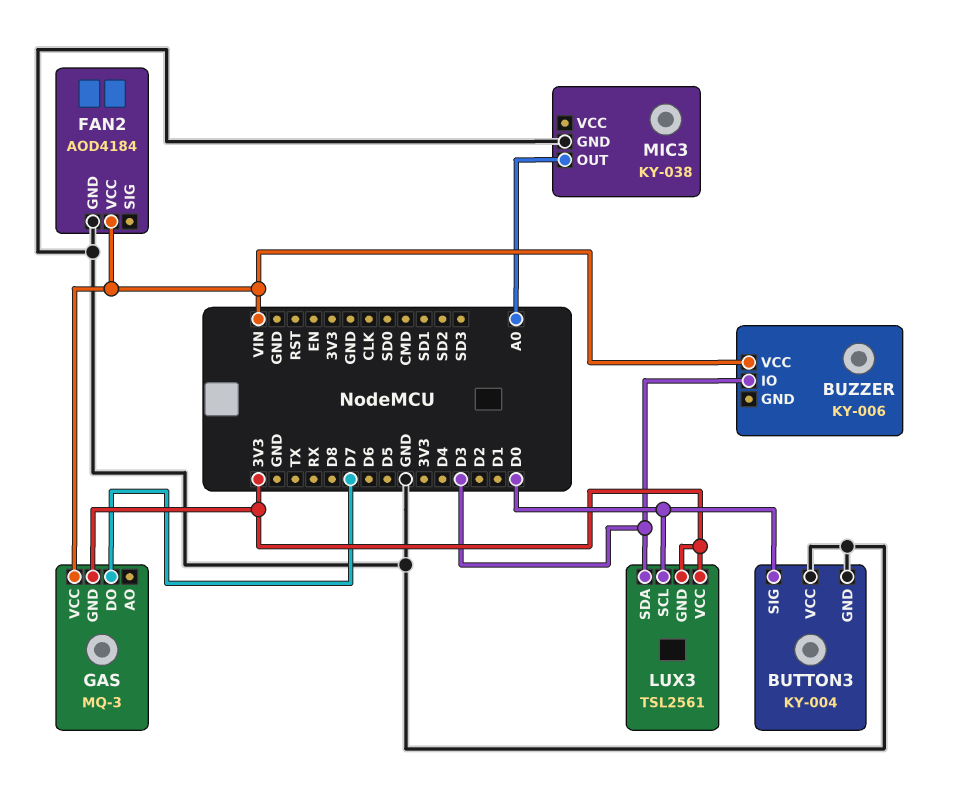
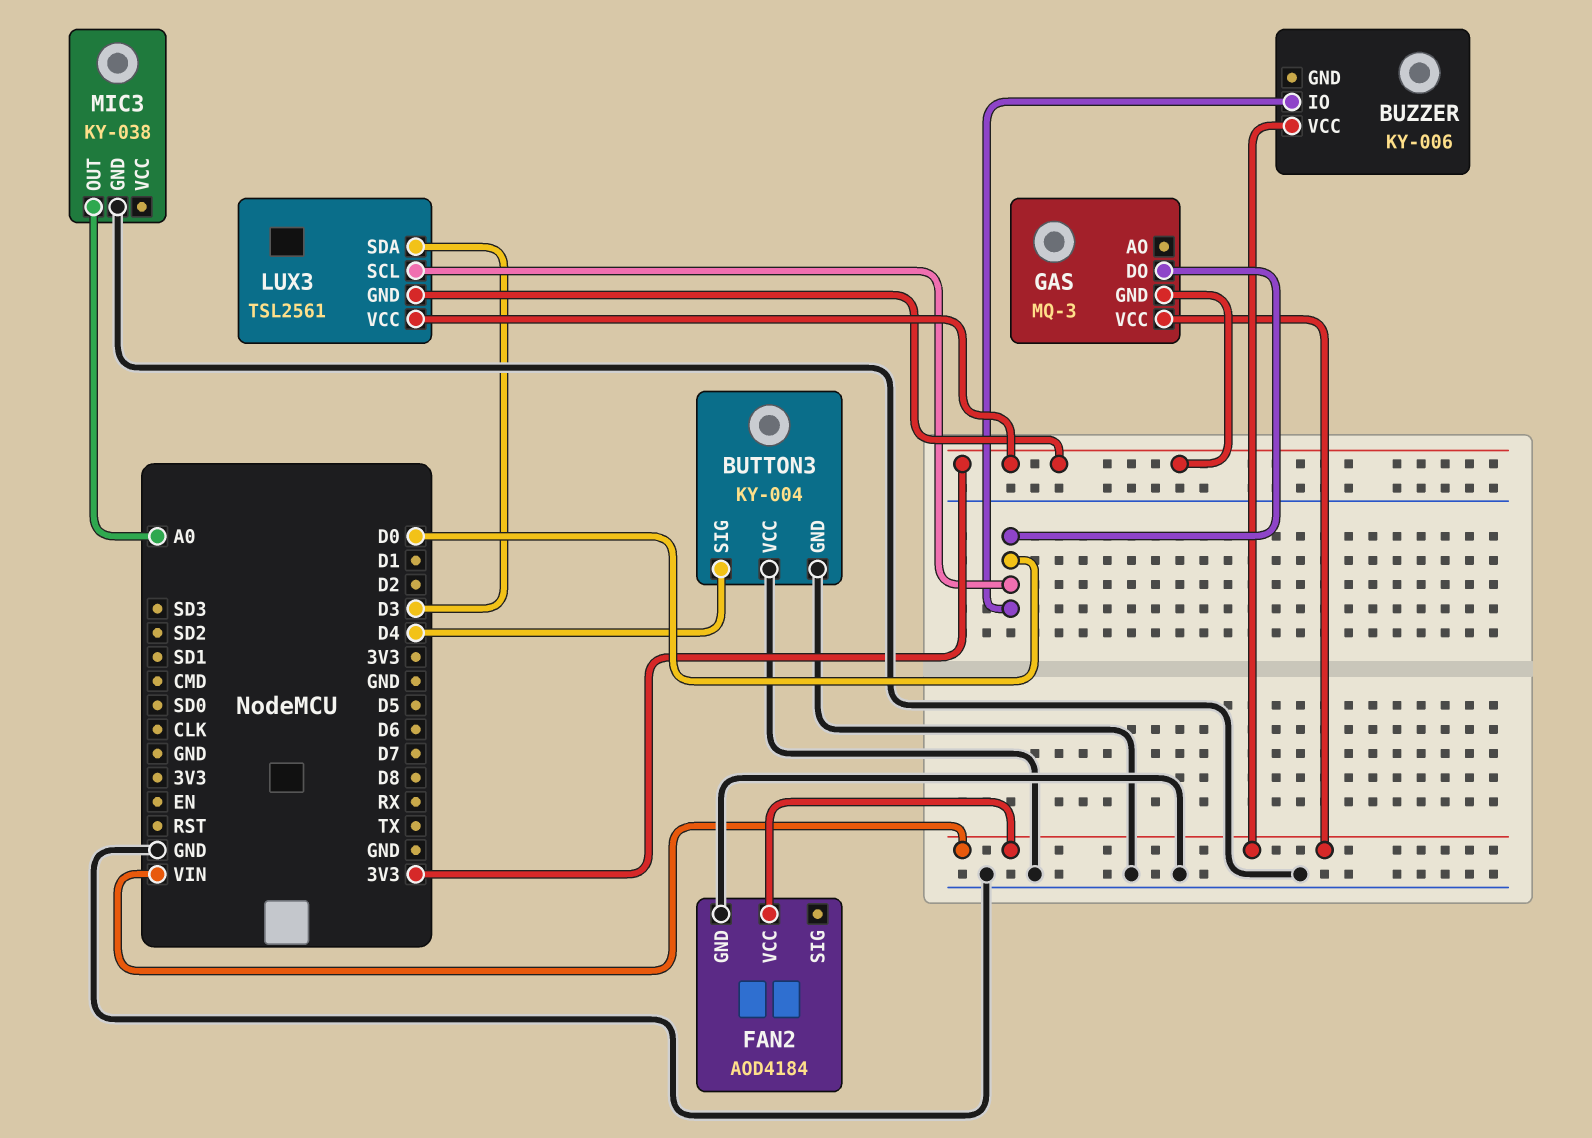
BUTTON3 pin SIG: D0 -> D4
BUZZER pin IO: D3 -> D0
GAS pin DO: D7 -> D0

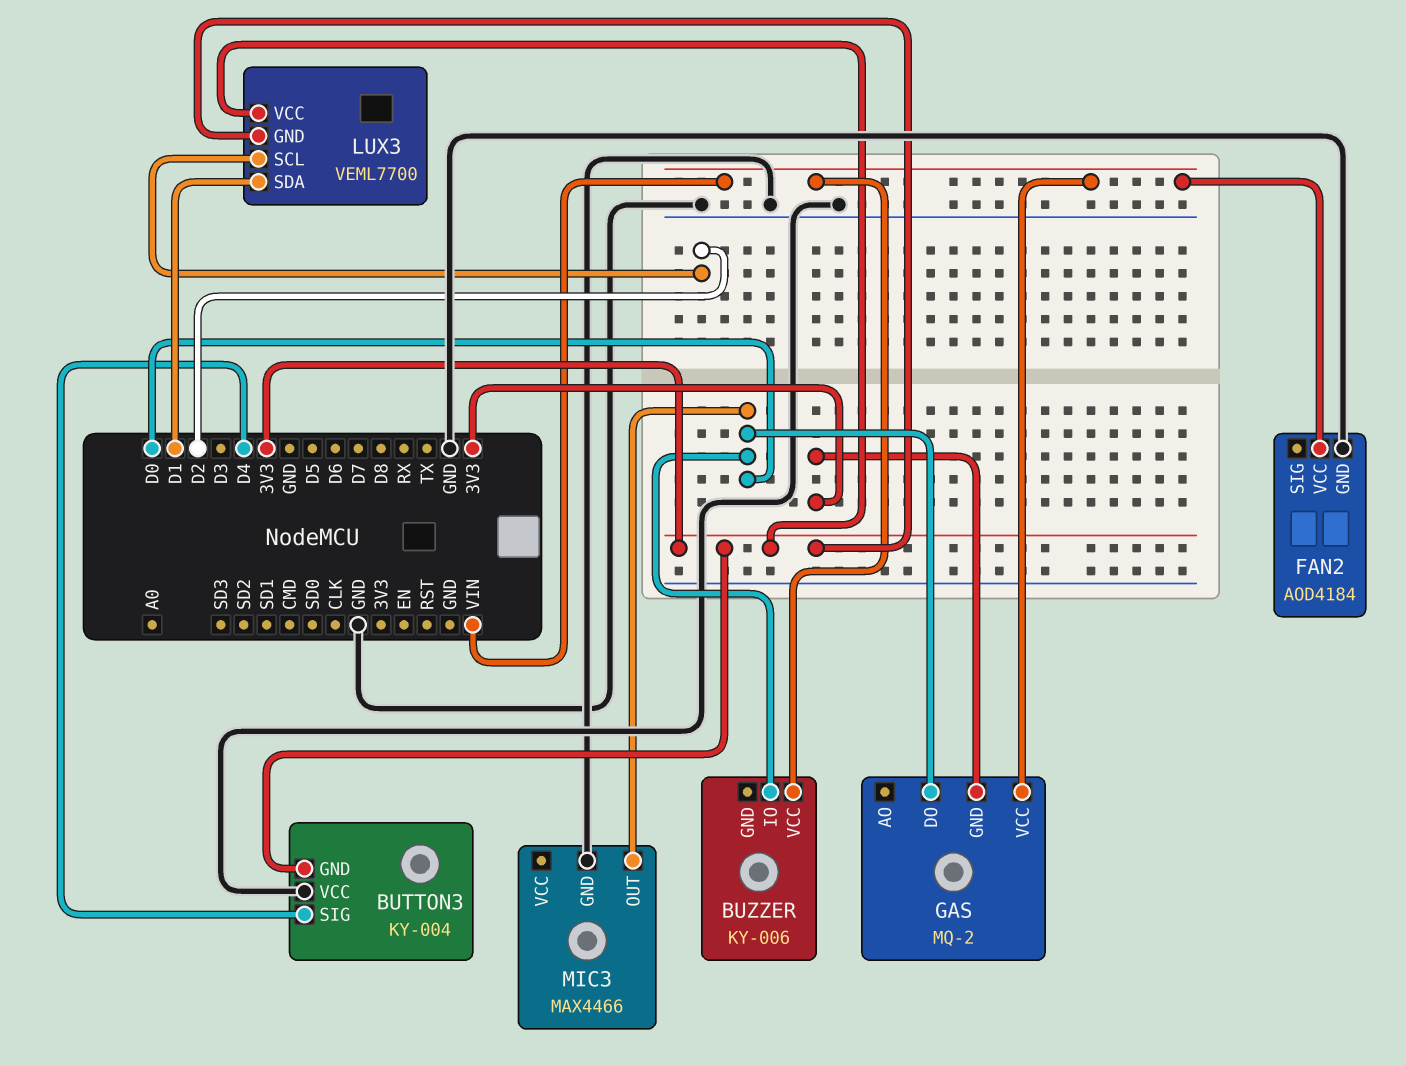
BUTTON3 pin GND: GND -> 3V3
GAS: MQ-3 -> MQ-2
LUX3: TSL2561 -> VEML7700
LUX3 pin SCL: D0 -> D2
LUX3 pin SDA: D3 -> D1
MIC3: KY-038 -> MAX4466
MIC3 pin OUT: A0 -> D0

